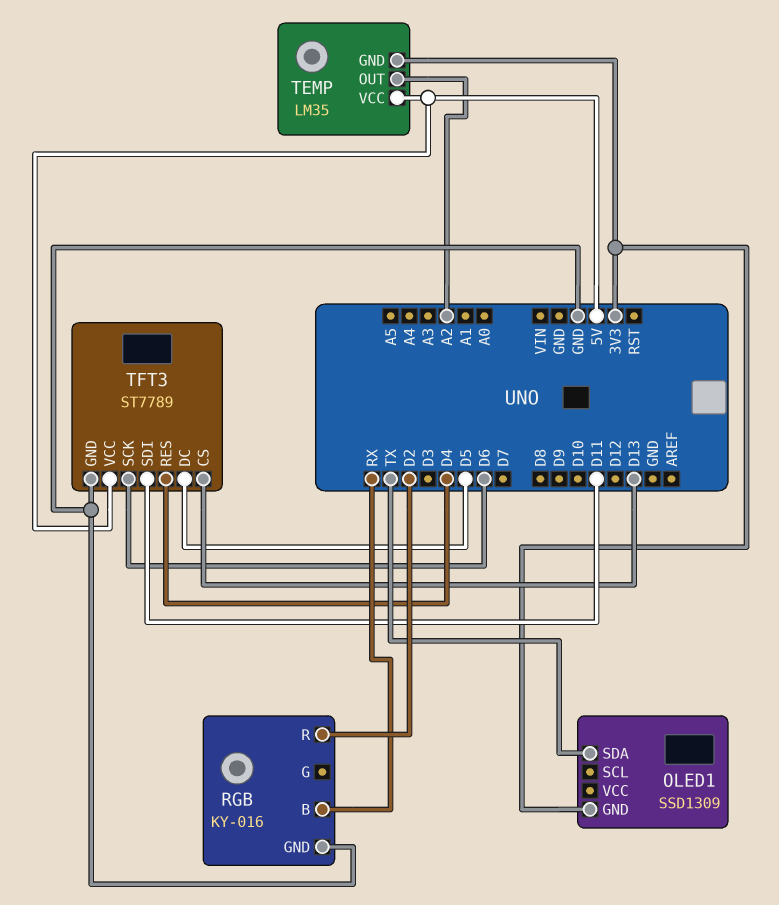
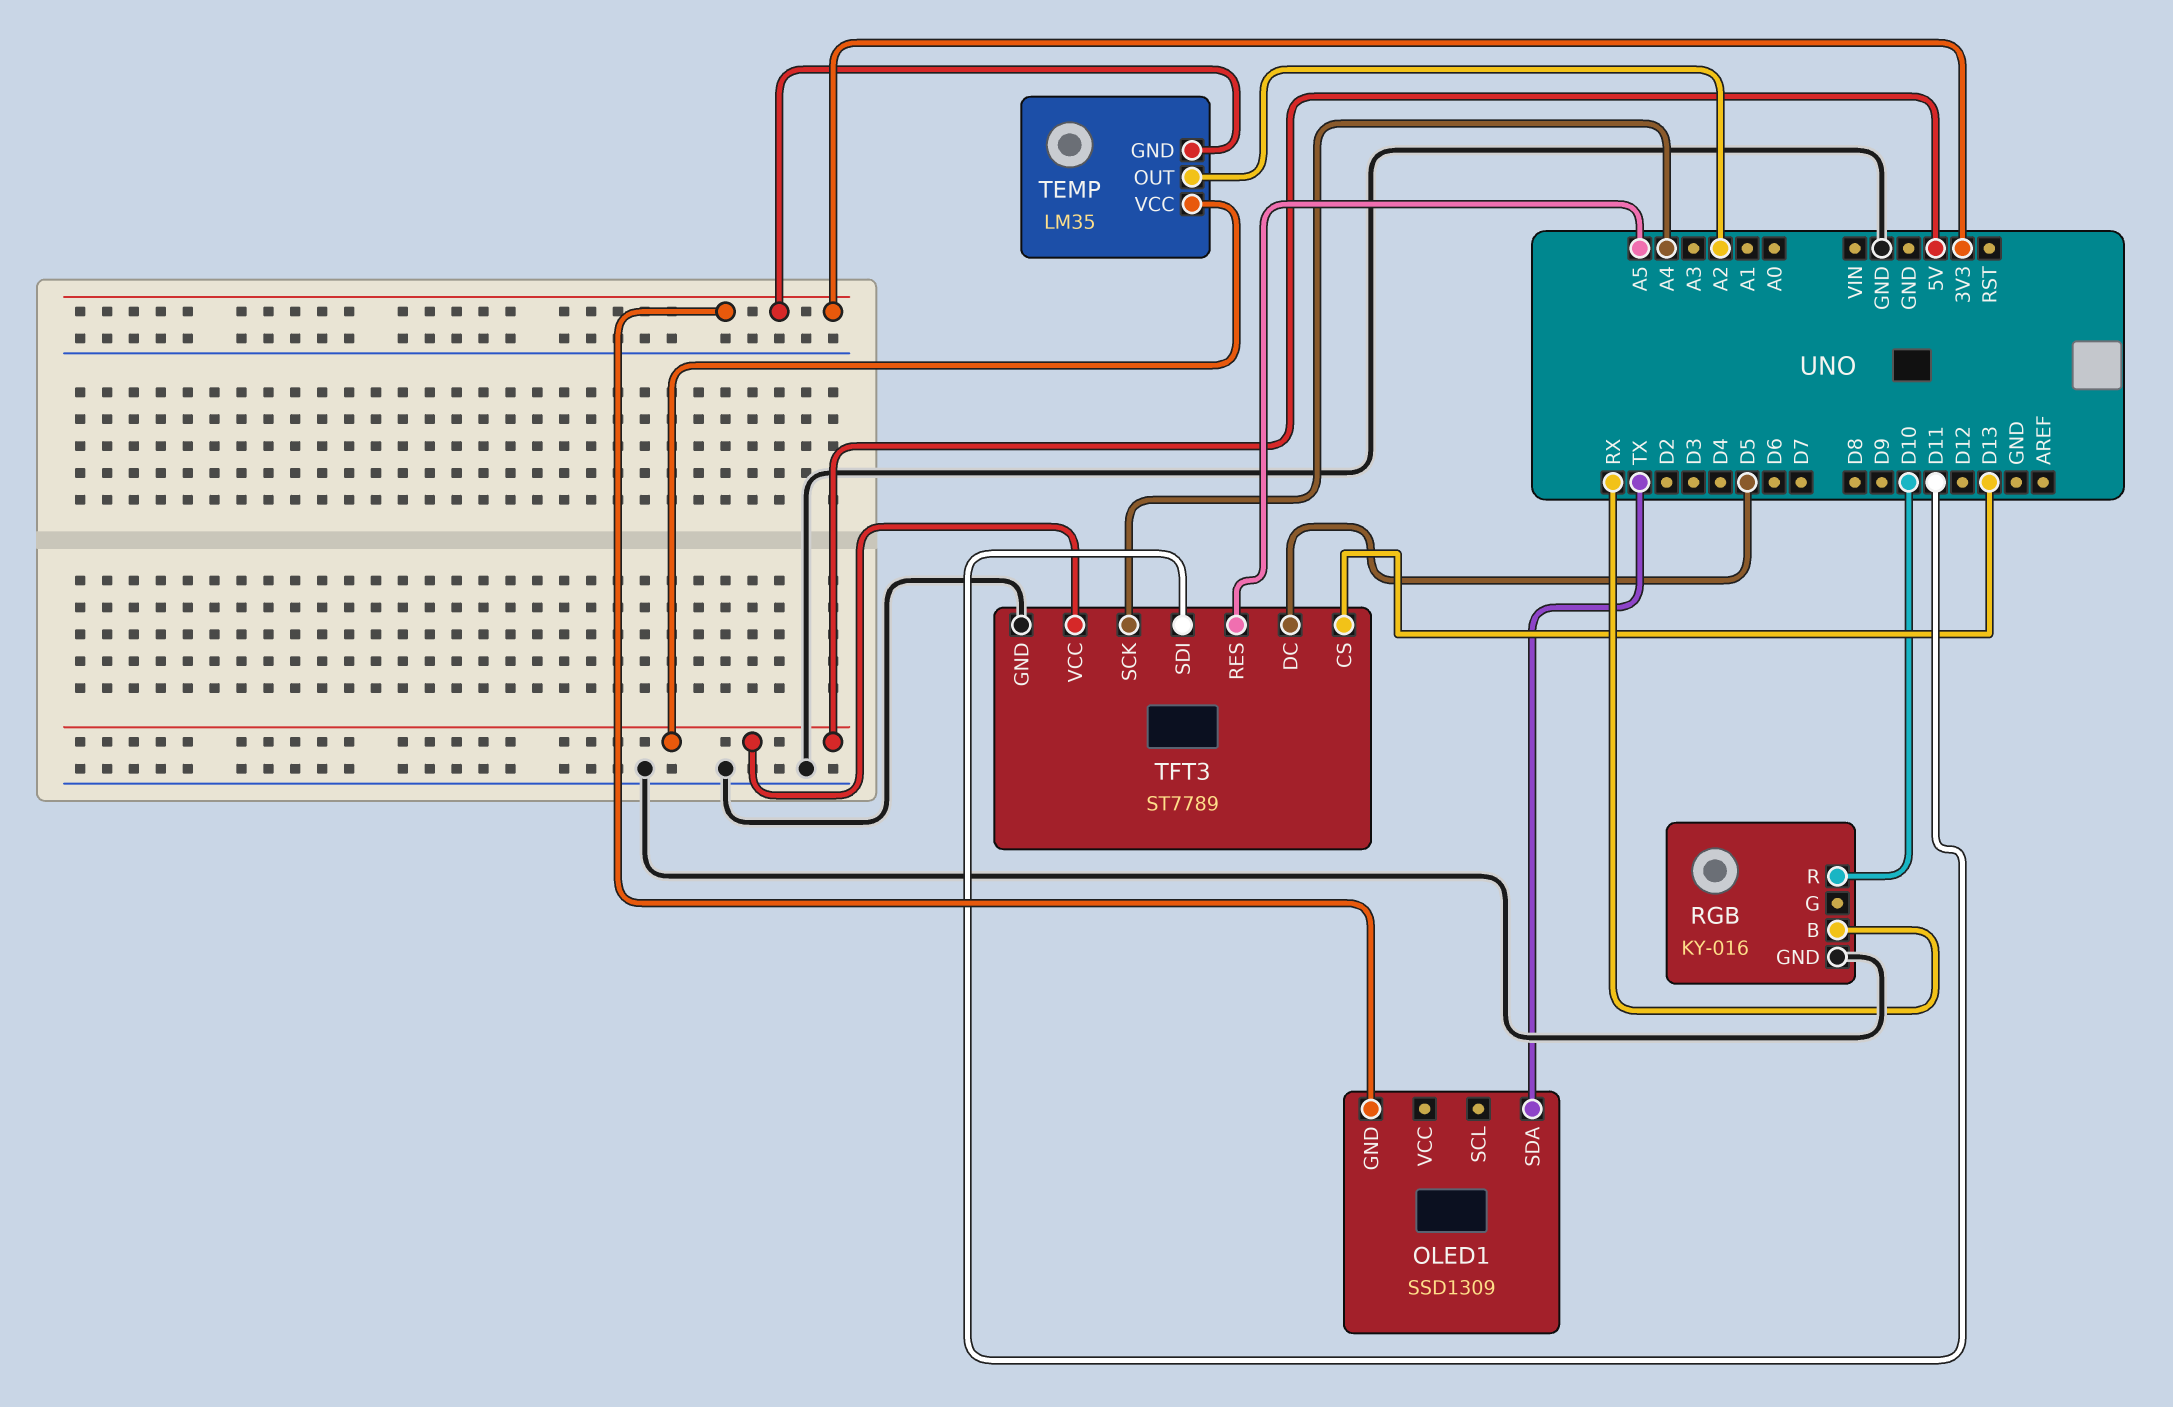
RGB pin R: D2 -> D10
TFT3 pin RES: D4 -> A5
TFT3 pin SCK: D6 -> A4

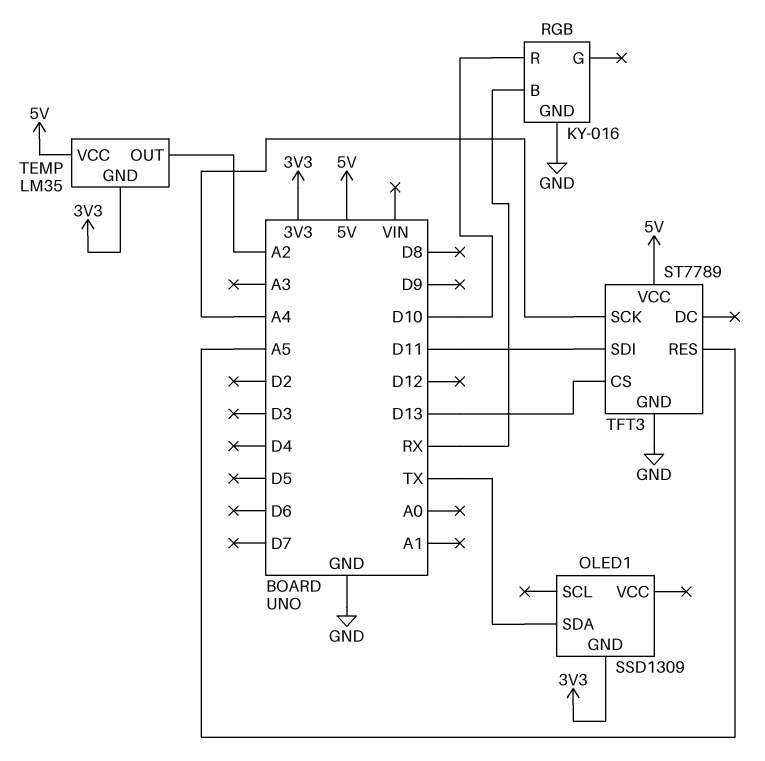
TFT3 pin DC: D5 -> none

